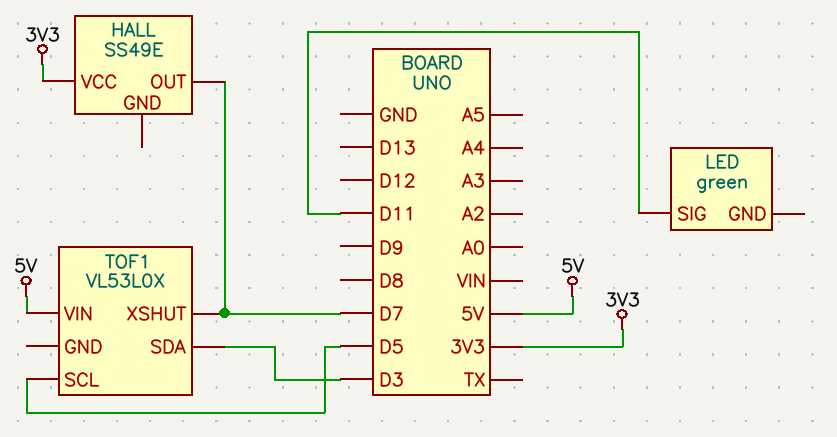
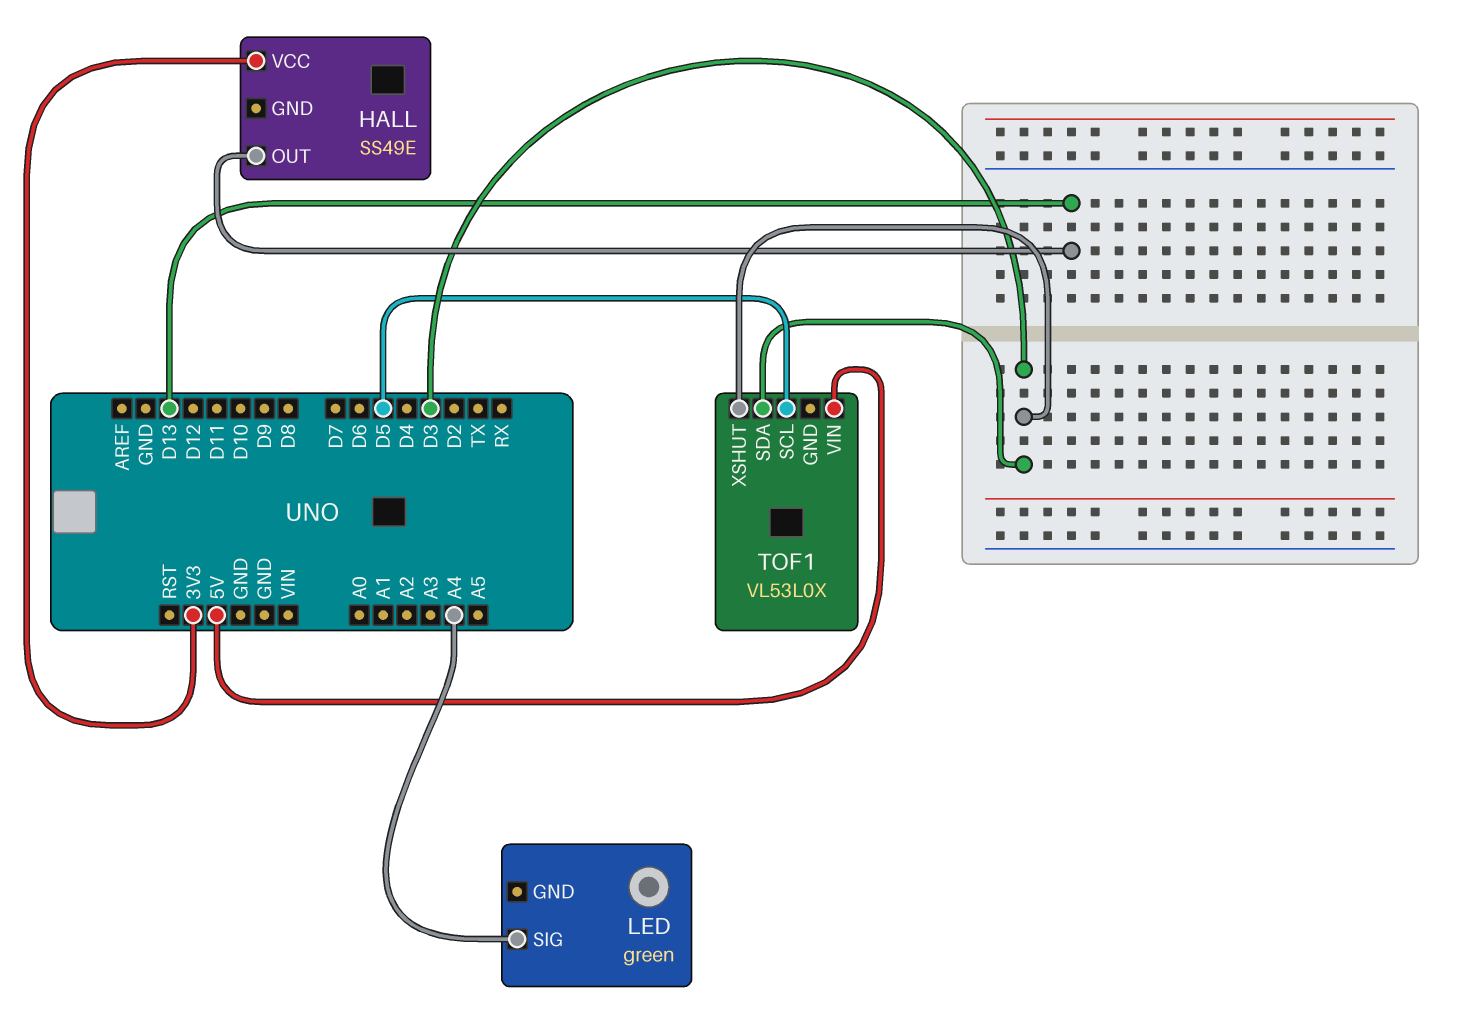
HALL pin OUT: D7 -> D13
LED pin SIG: D11 -> A4
TOF1 pin XSHUT: D7 -> D3

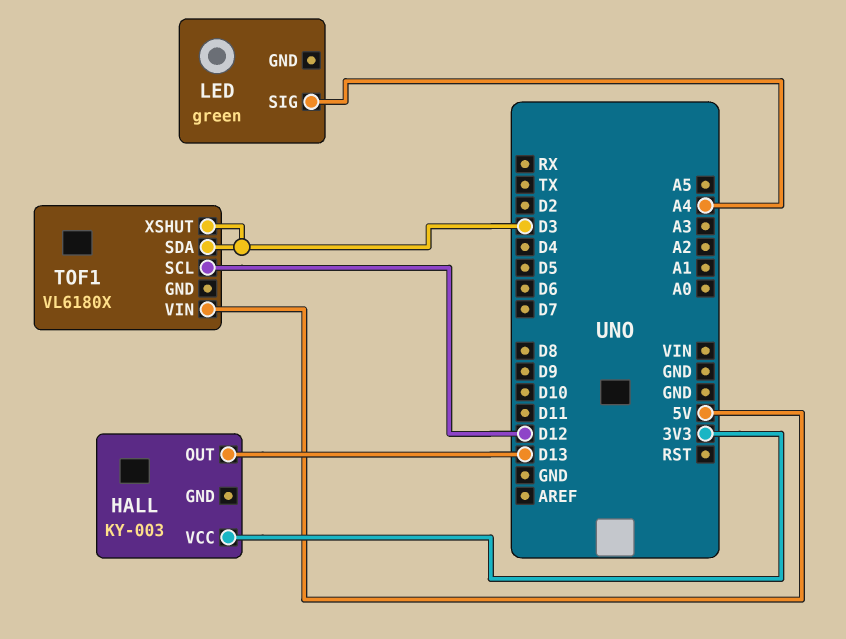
HALL: SS49E -> KY-003
TOF1: VL53L0X -> VL6180X
TOF1 pin SCL: D5 -> D12

